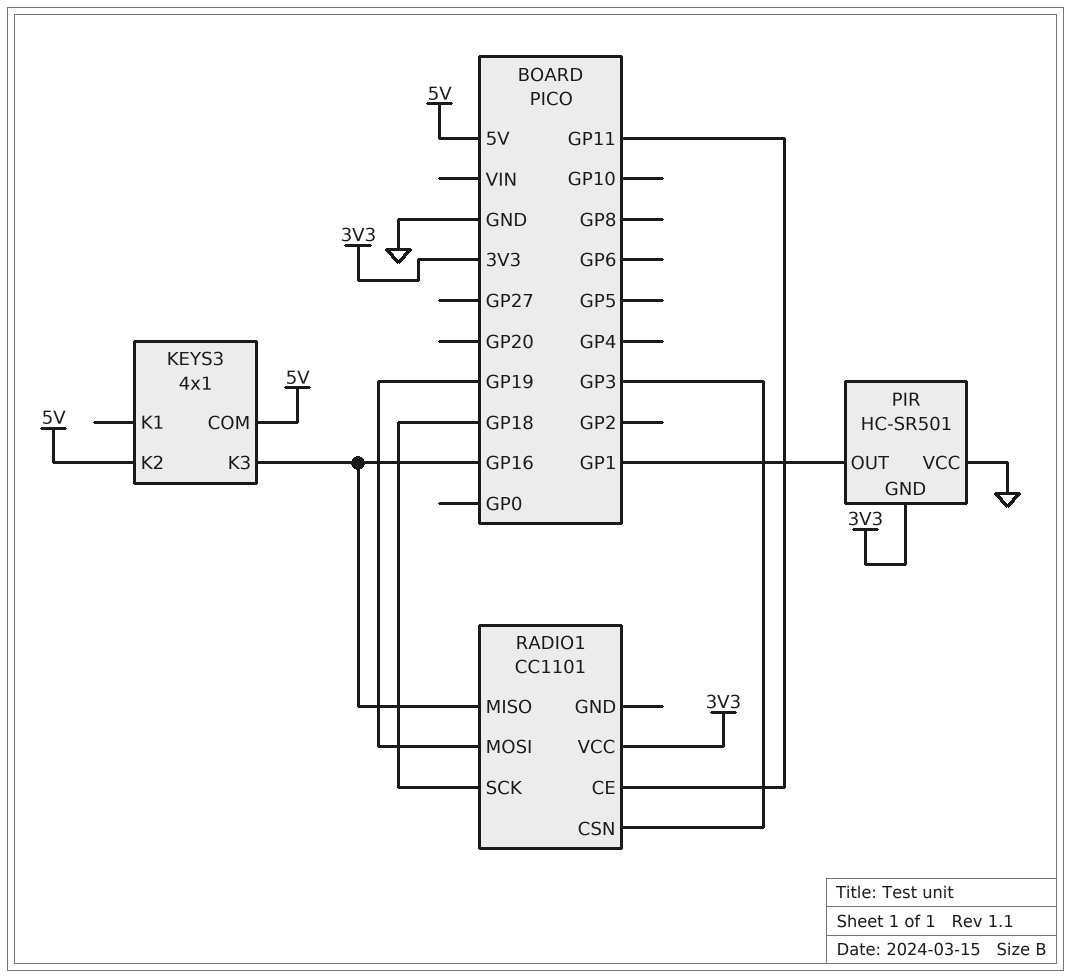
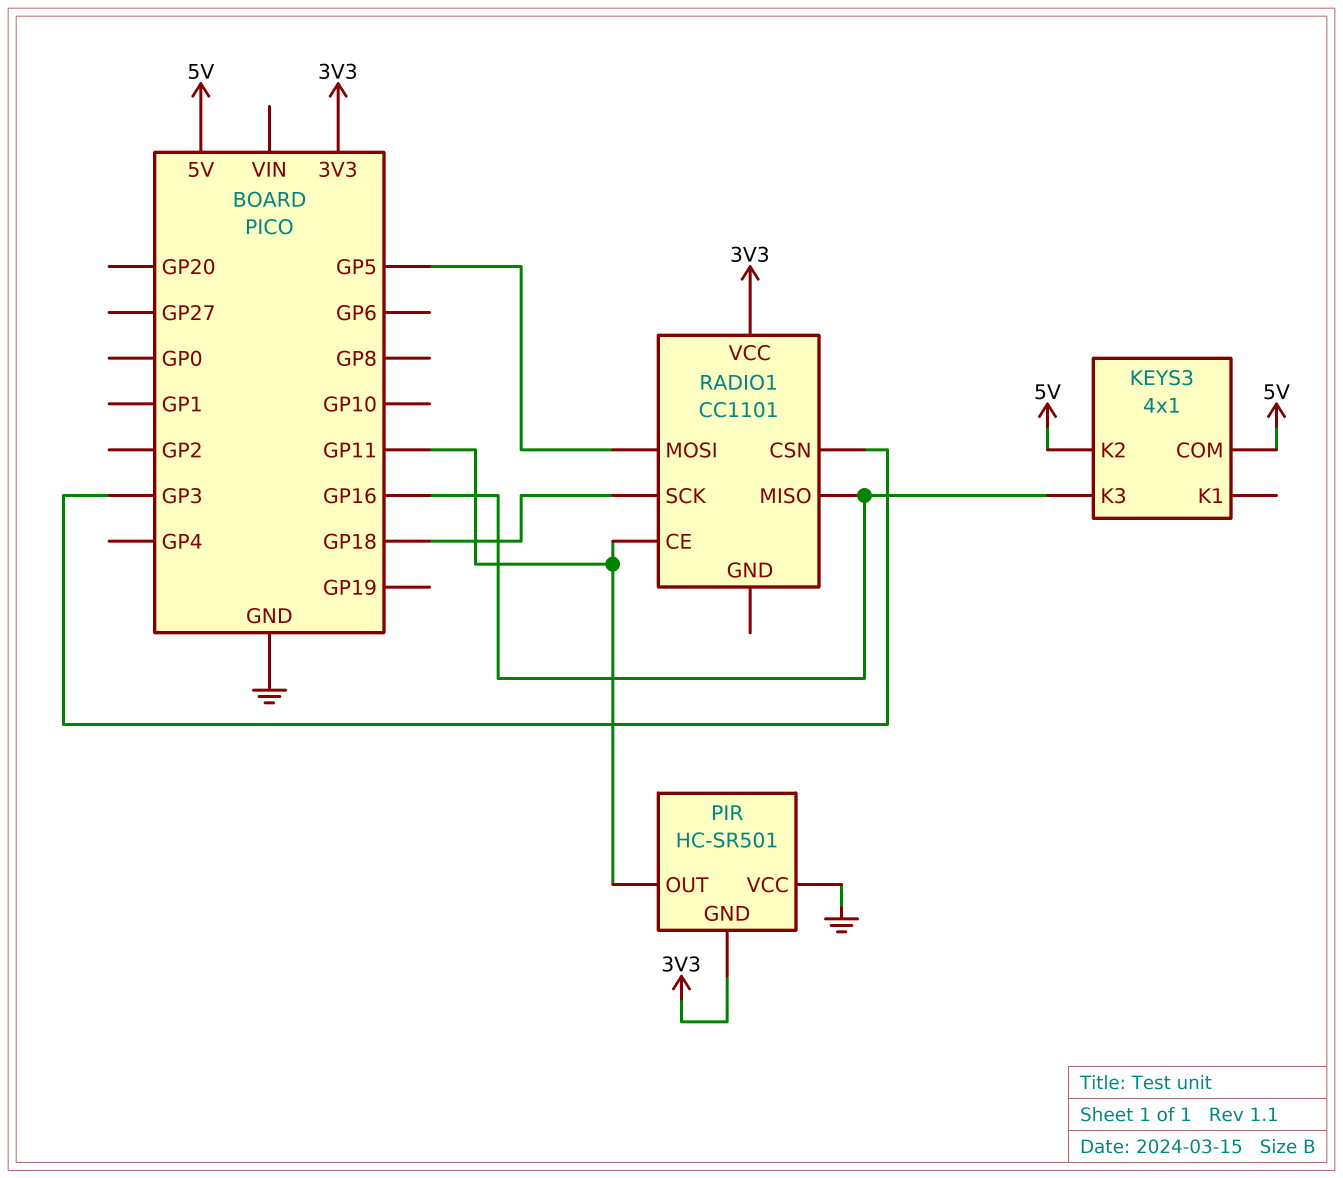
PIR pin OUT: GP1 -> GP11
RADIO1 pin MOSI: GP19 -> GP5

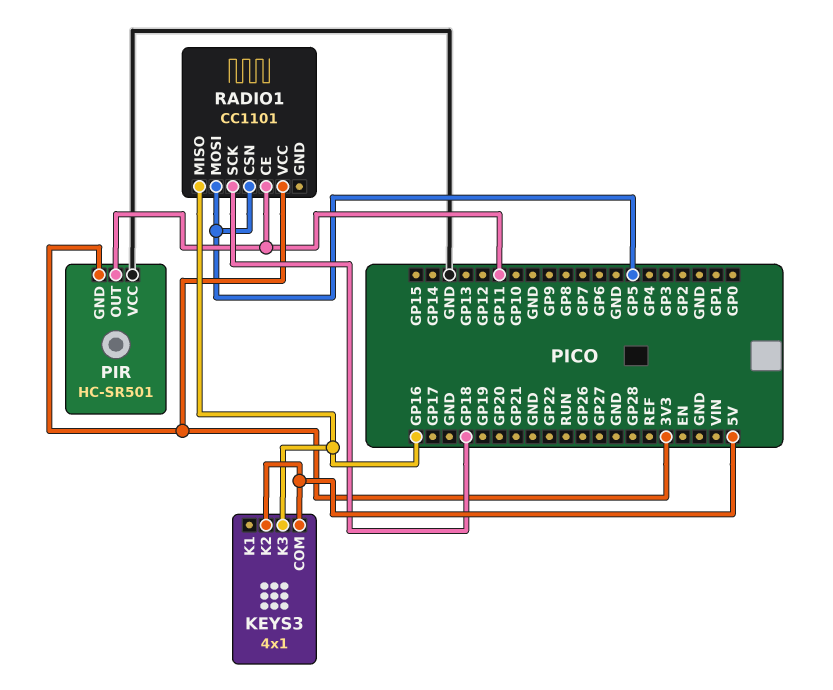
RADIO1 pin CSN: GP3 -> GP5

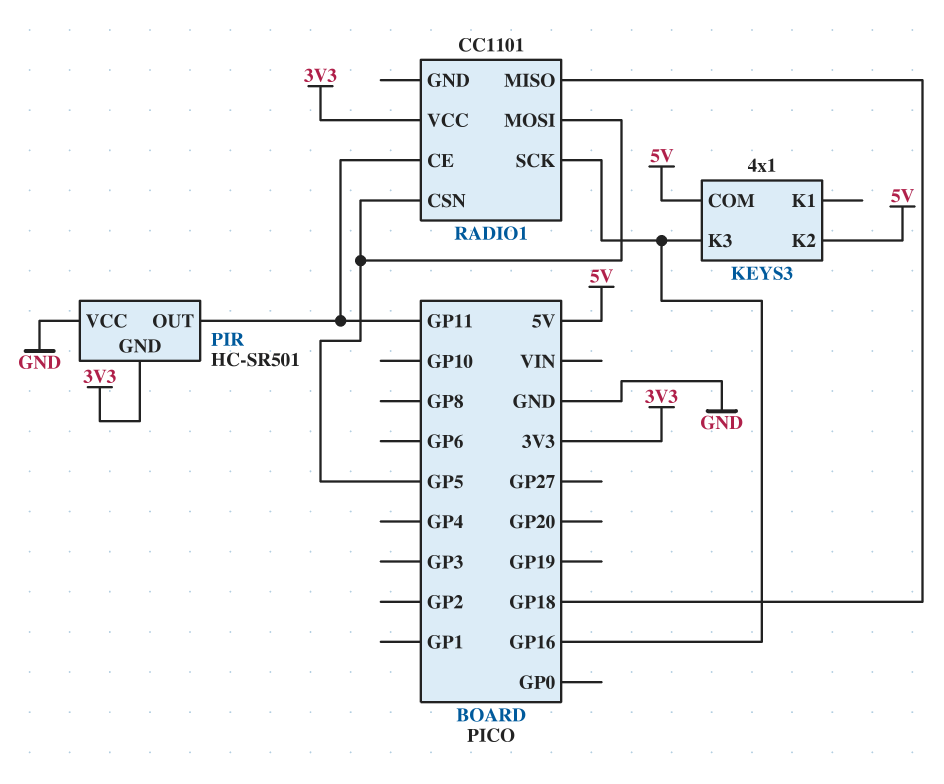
RADIO1 pin MISO: GP16 -> GP18
RADIO1 pin SCK: GP18 -> GP16

